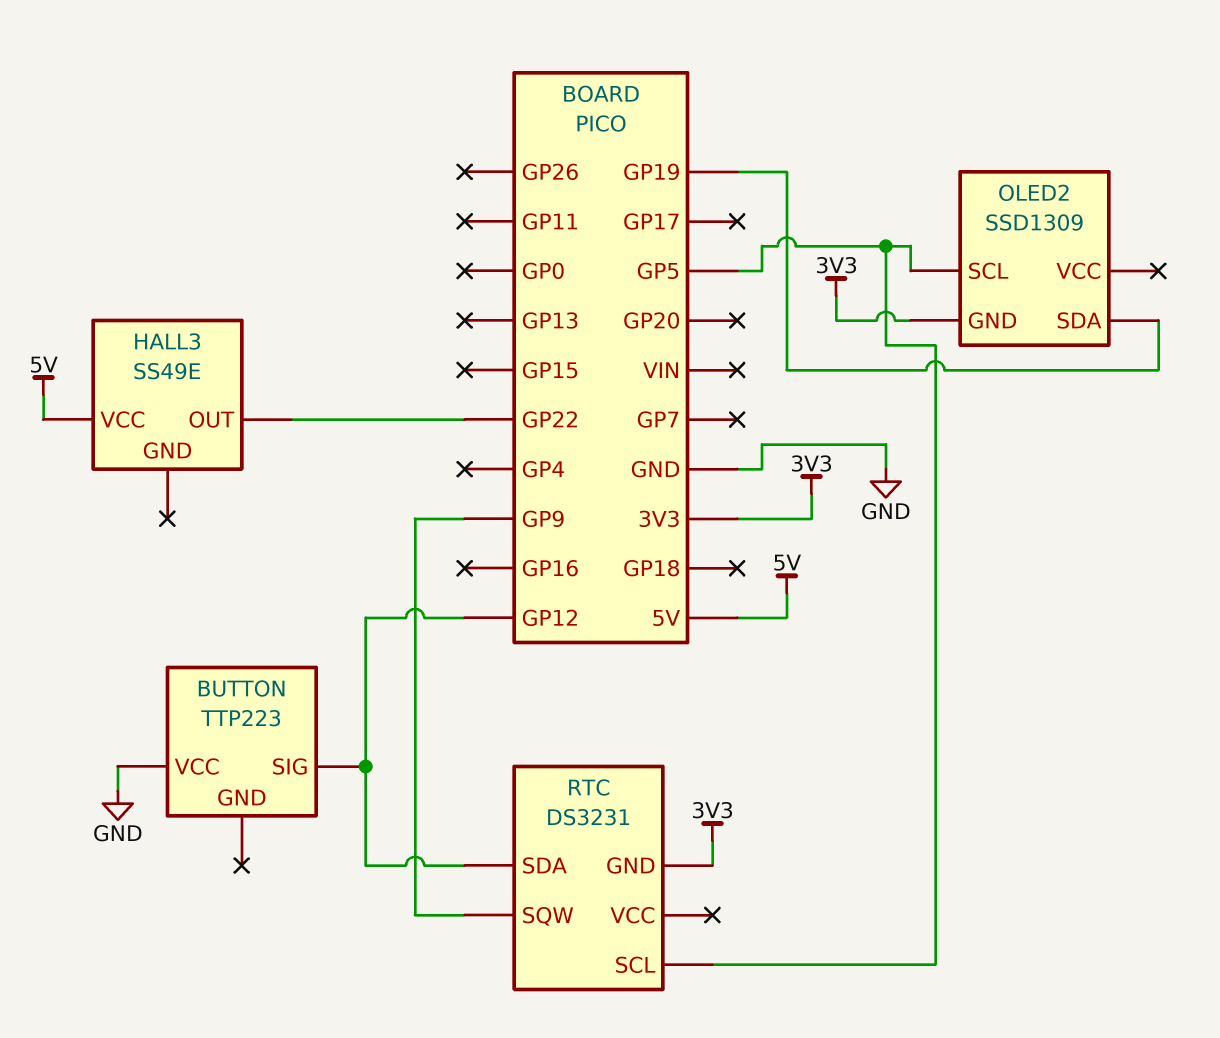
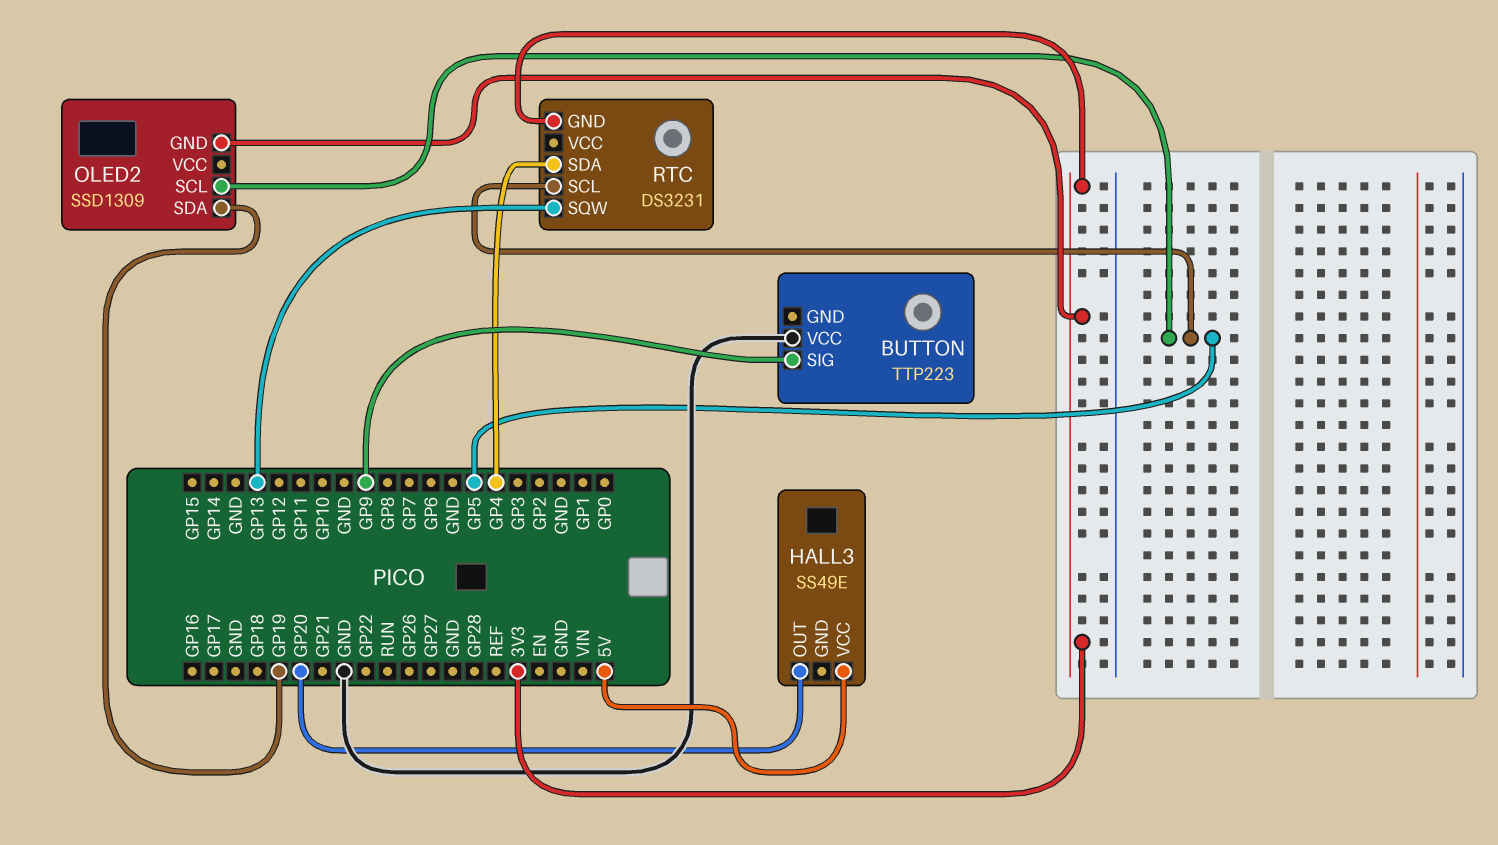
BUTTON pin SIG: GP12 -> GP9
HALL3 pin OUT: GP22 -> GP20
RTC pin SDA: GP12 -> GP4
RTC pin SQW: GP9 -> GP13

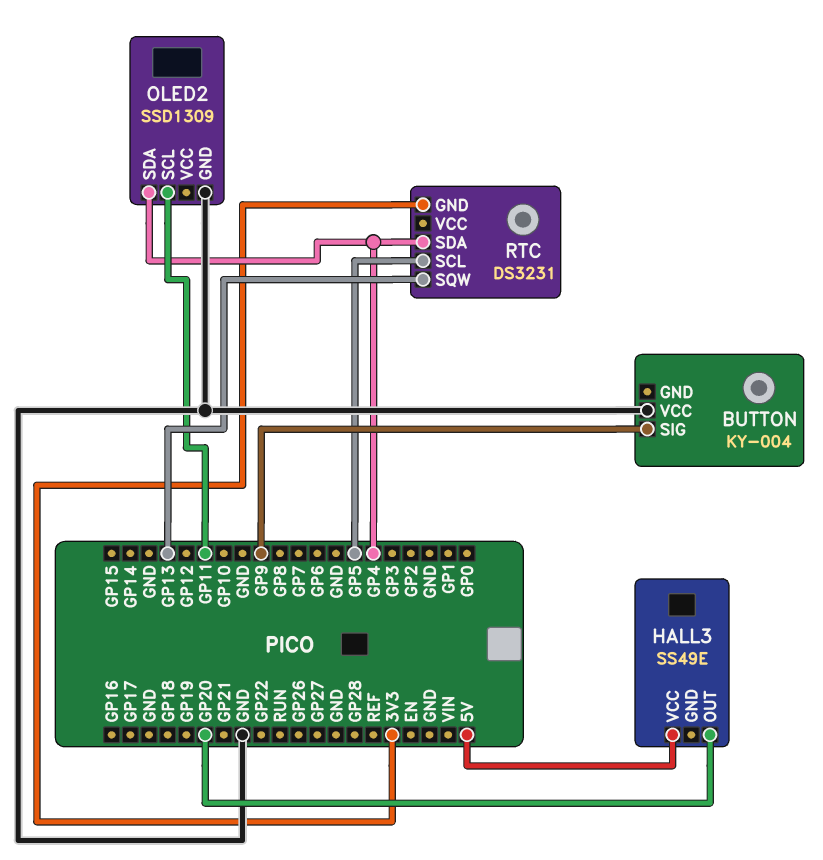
BUTTON: TTP223 -> KY-004
OLED2 pin GND: 3V3 -> GND
OLED2 pin SCL: GP5 -> GP11
OLED2 pin SDA: GP19 -> GP4

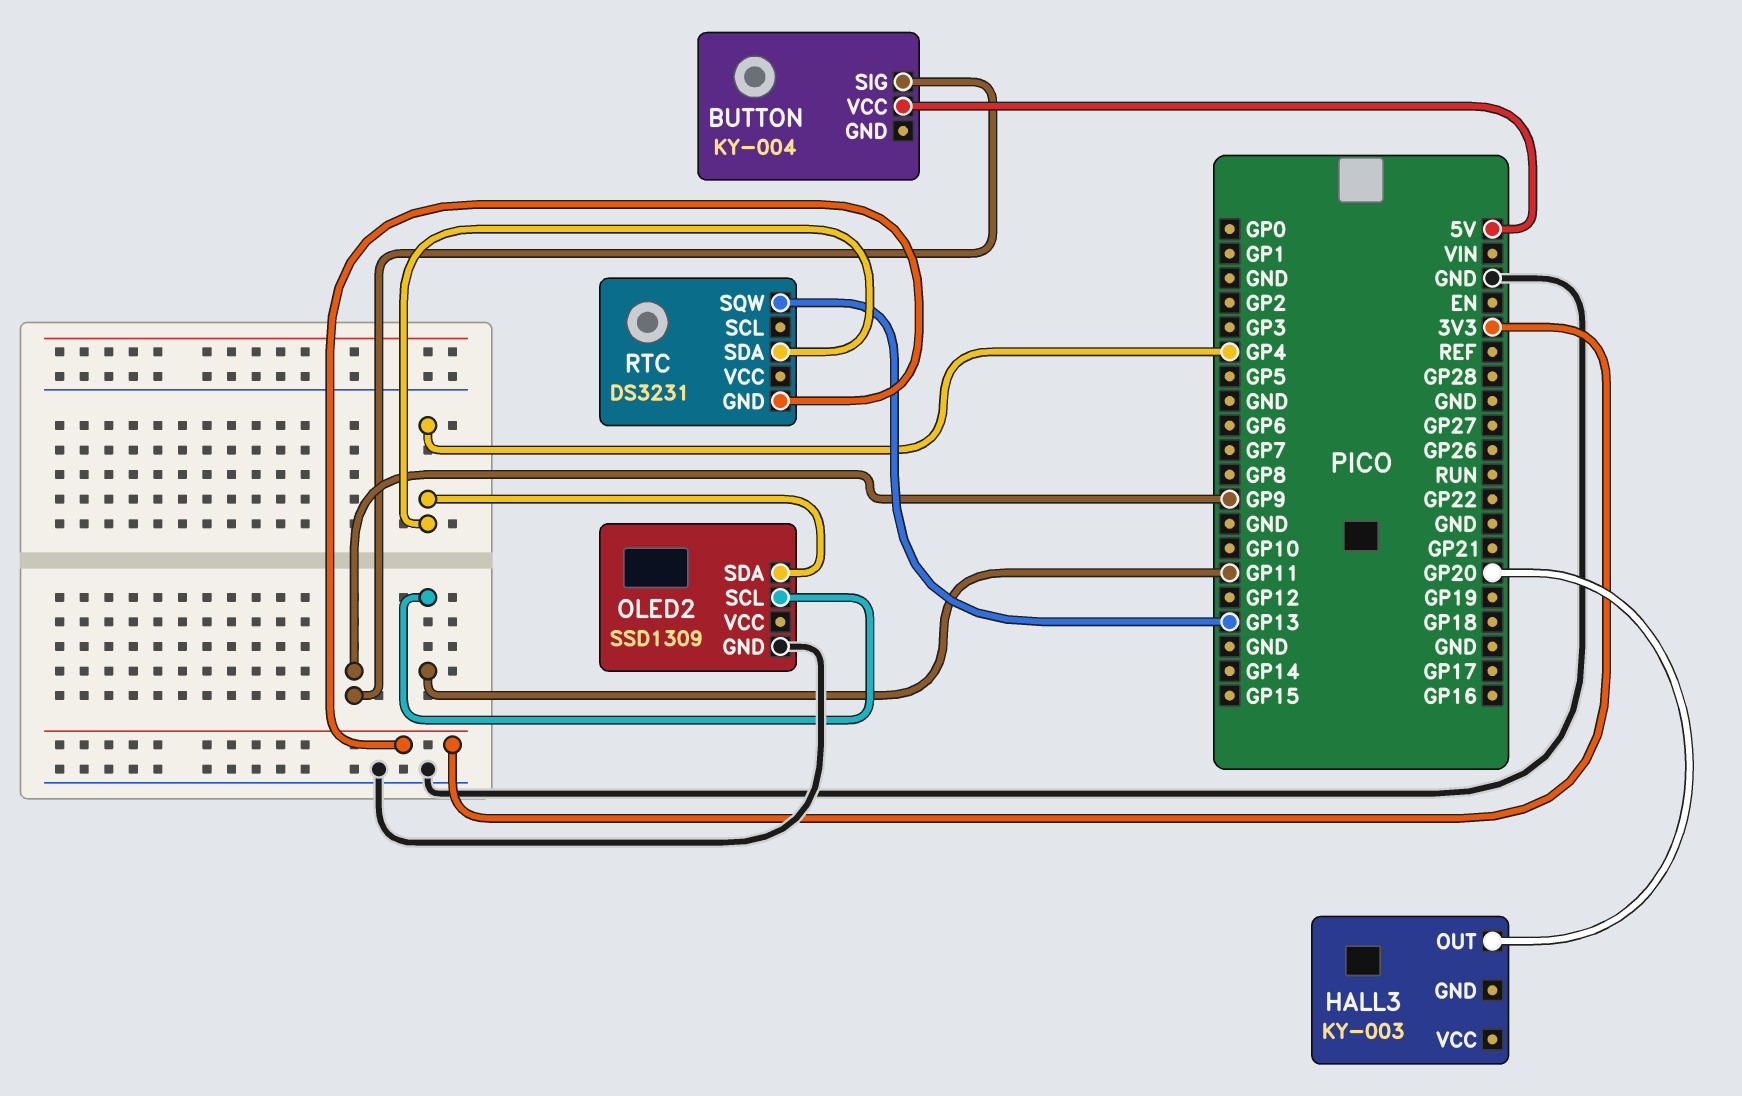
BUTTON pin VCC: GND -> 5V
HALL3: SS49E -> KY-003
HALL3 pin VCC: 5V -> none
RTC pin SCL: GP5 -> none

